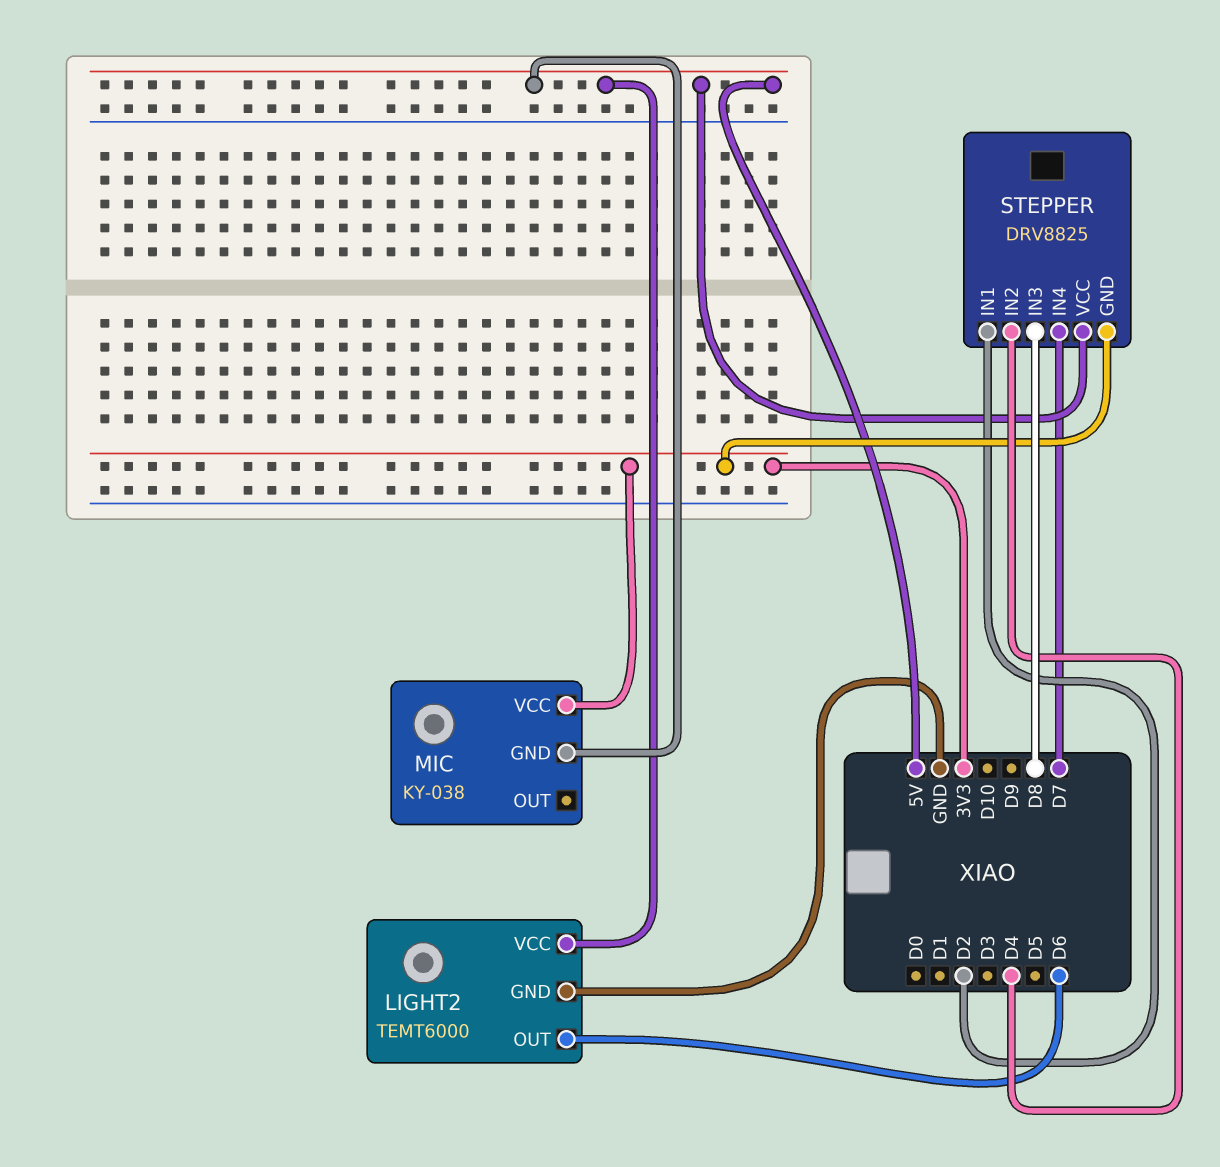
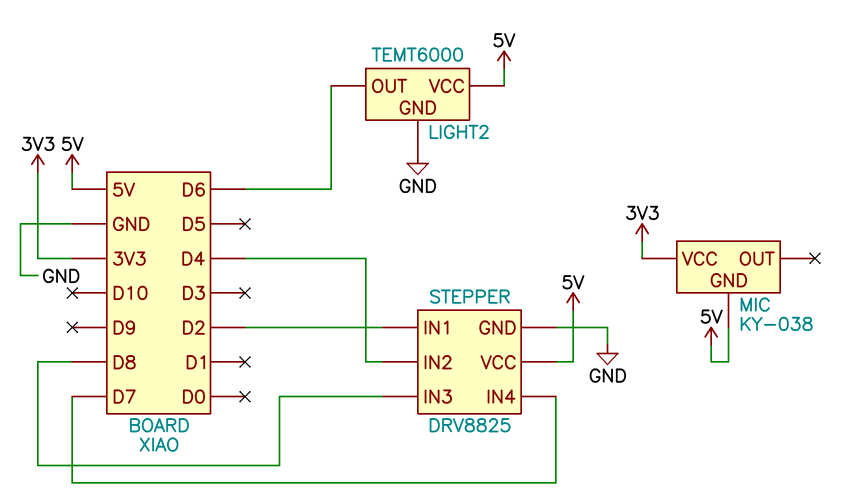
STEPPER pin GND: 3V3 -> GND

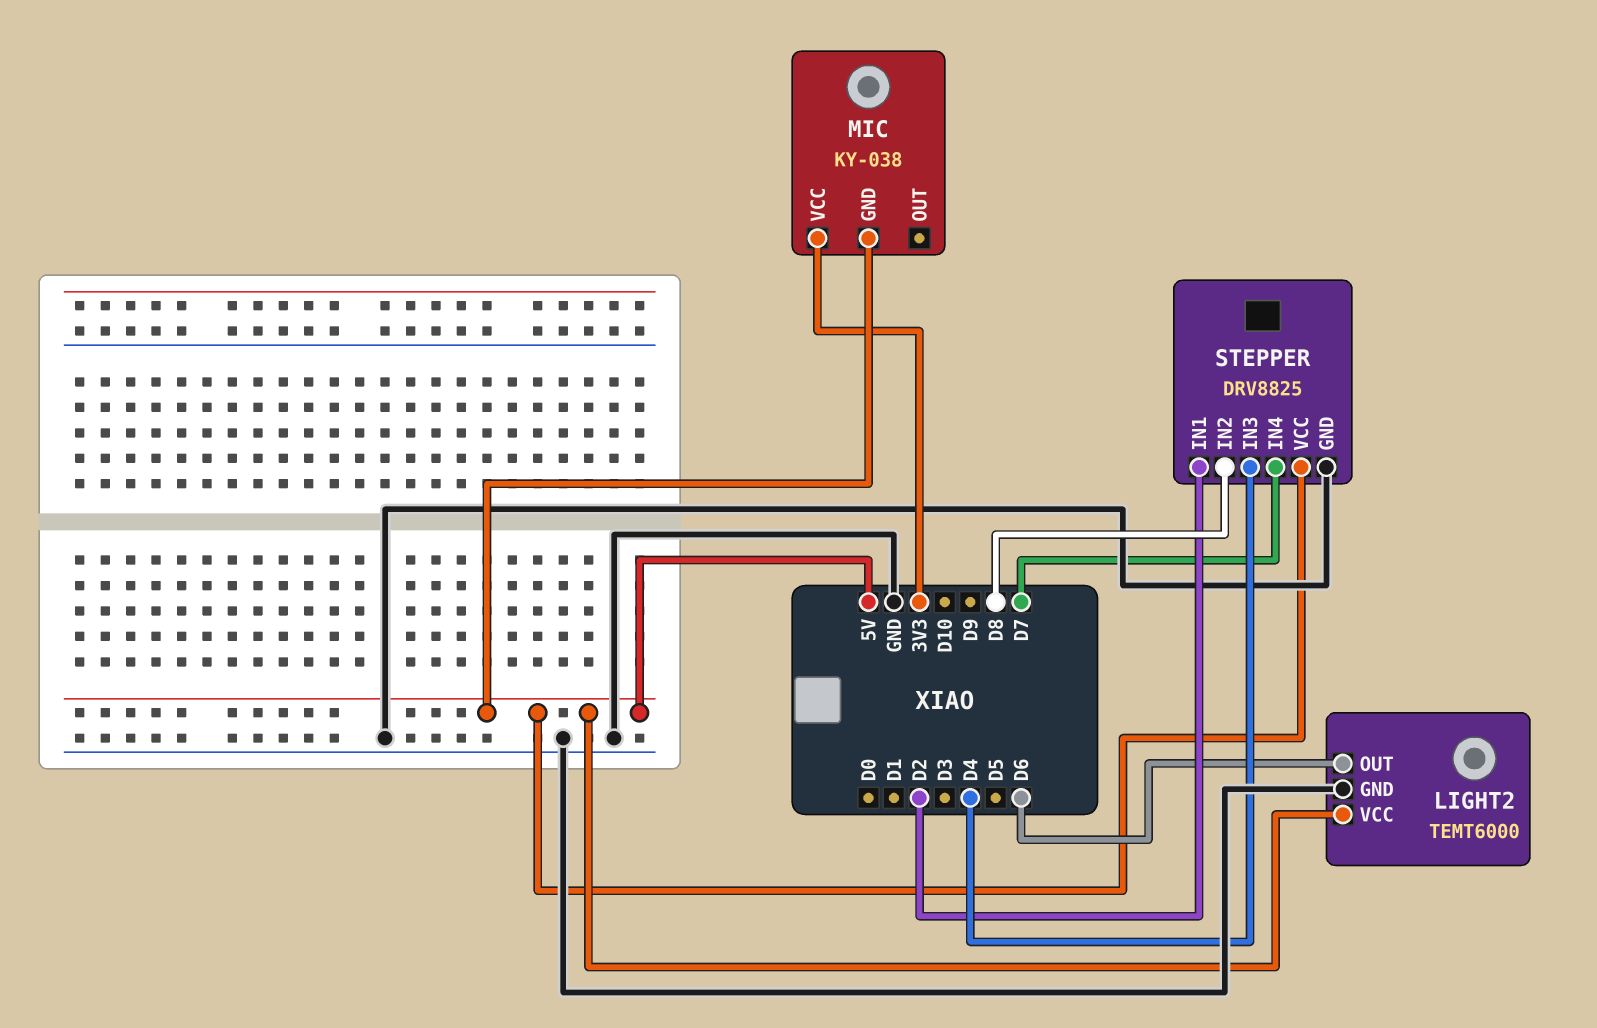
STEPPER pin IN2: D4 -> D8
STEPPER pin IN3: D8 -> D4

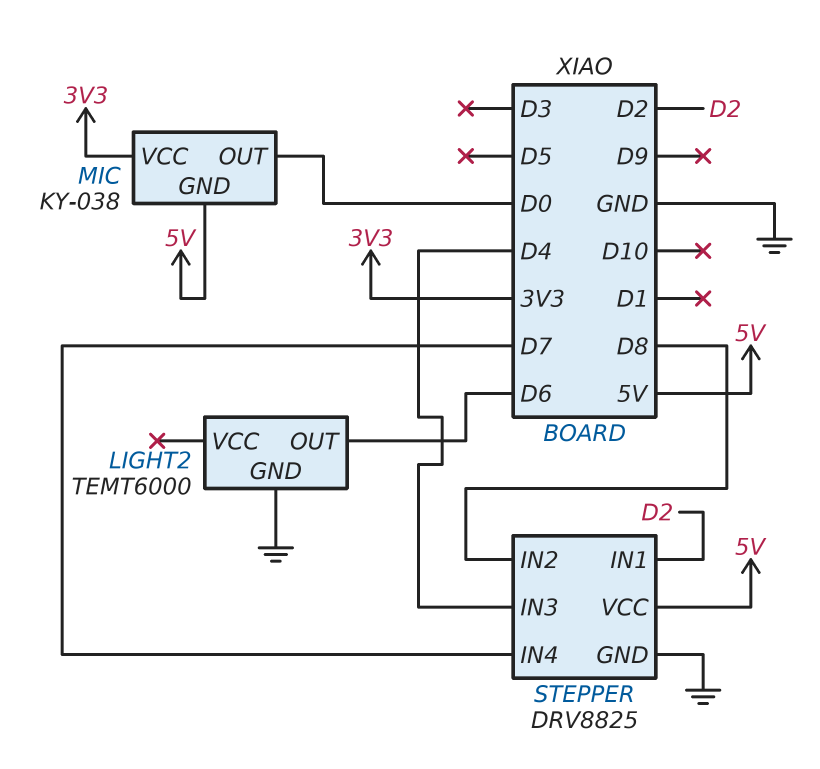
LIGHT2 pin VCC: 5V -> none
MIC pin OUT: none -> D0

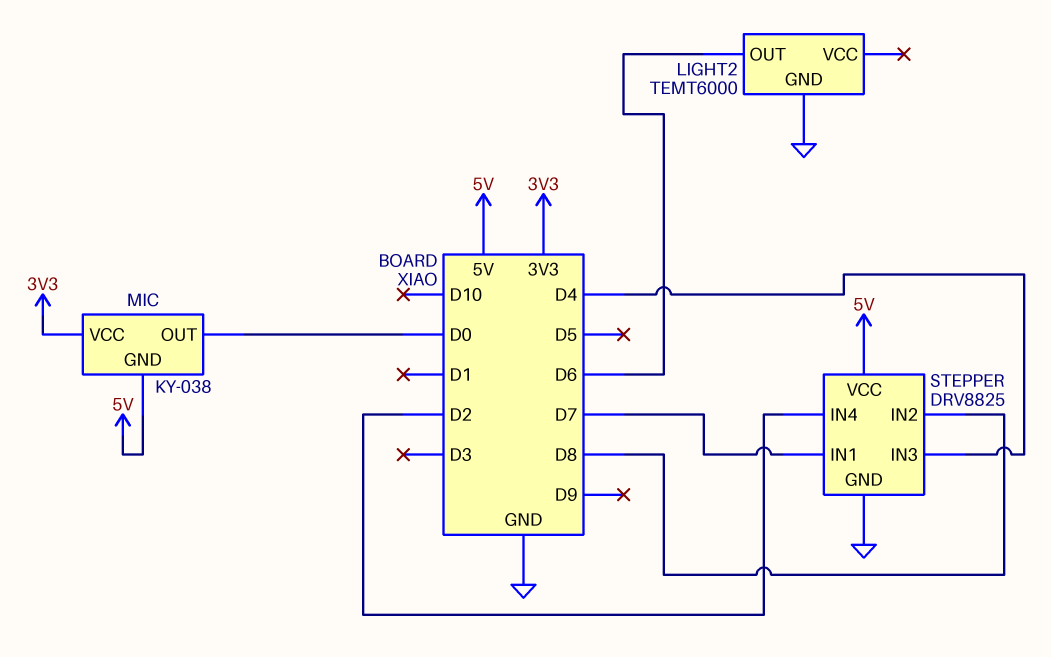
STEPPER pin IN1: D2 -> D7
STEPPER pin IN4: D7 -> D2

